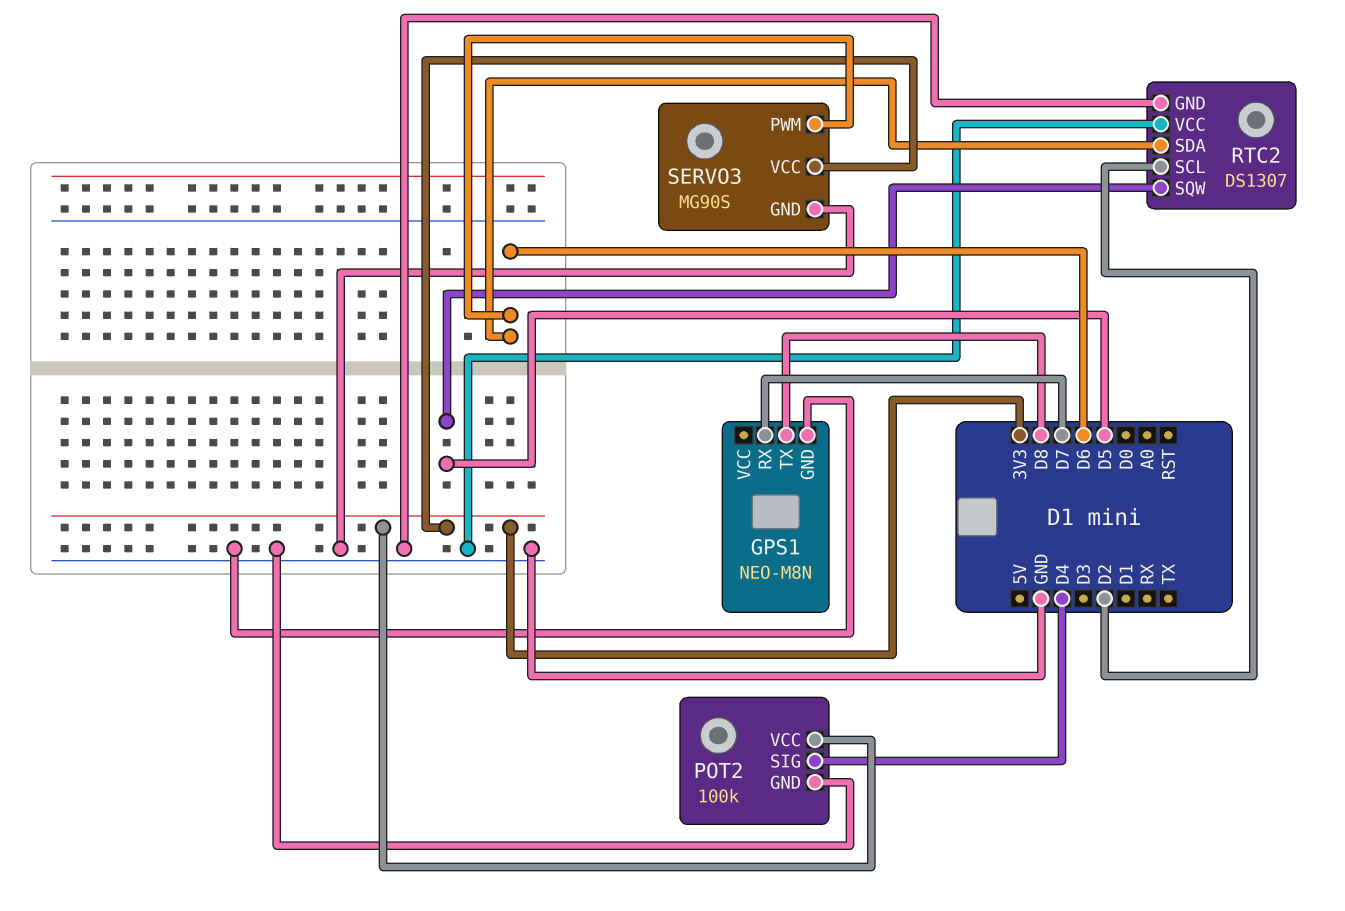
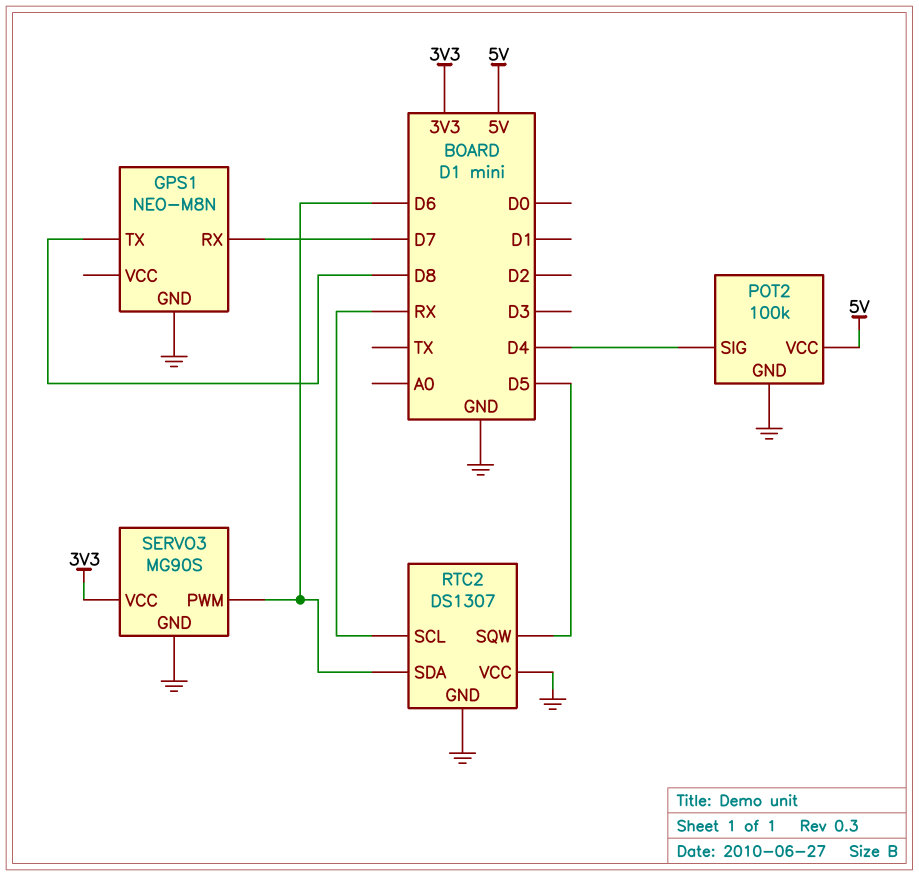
POT2 pin VCC: 3V3 -> 5V
RTC2 pin SCL: D2 -> RX

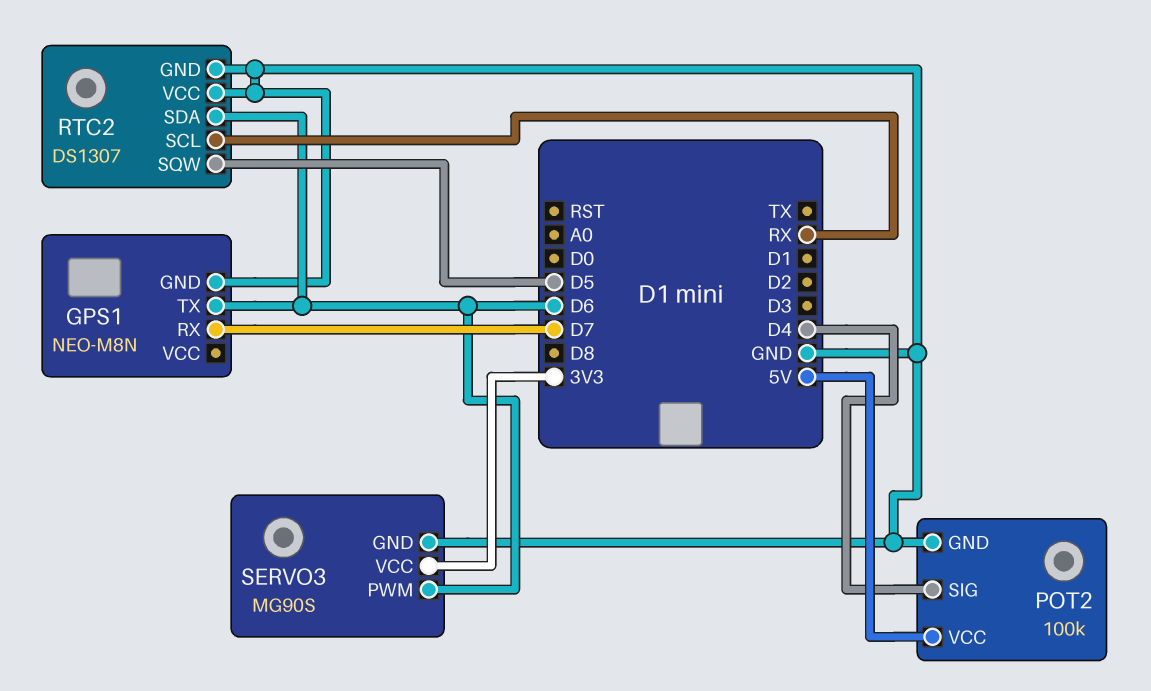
GPS1 pin TX: D8 -> D6

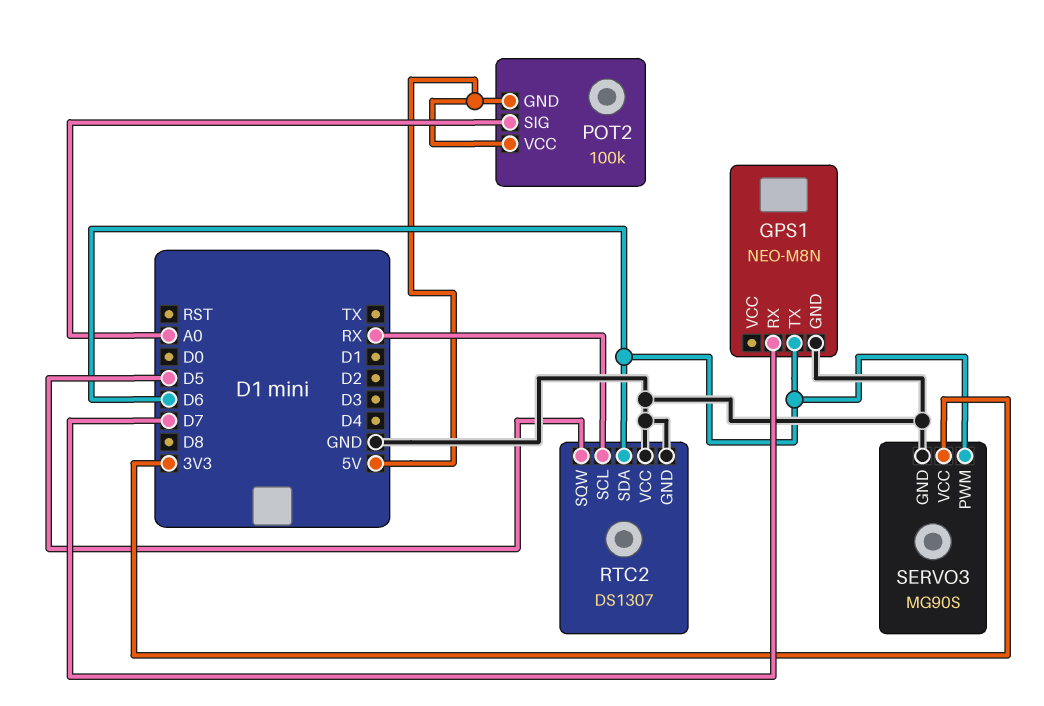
POT2 pin GND: GND -> 5V
POT2 pin SIG: D4 -> A0

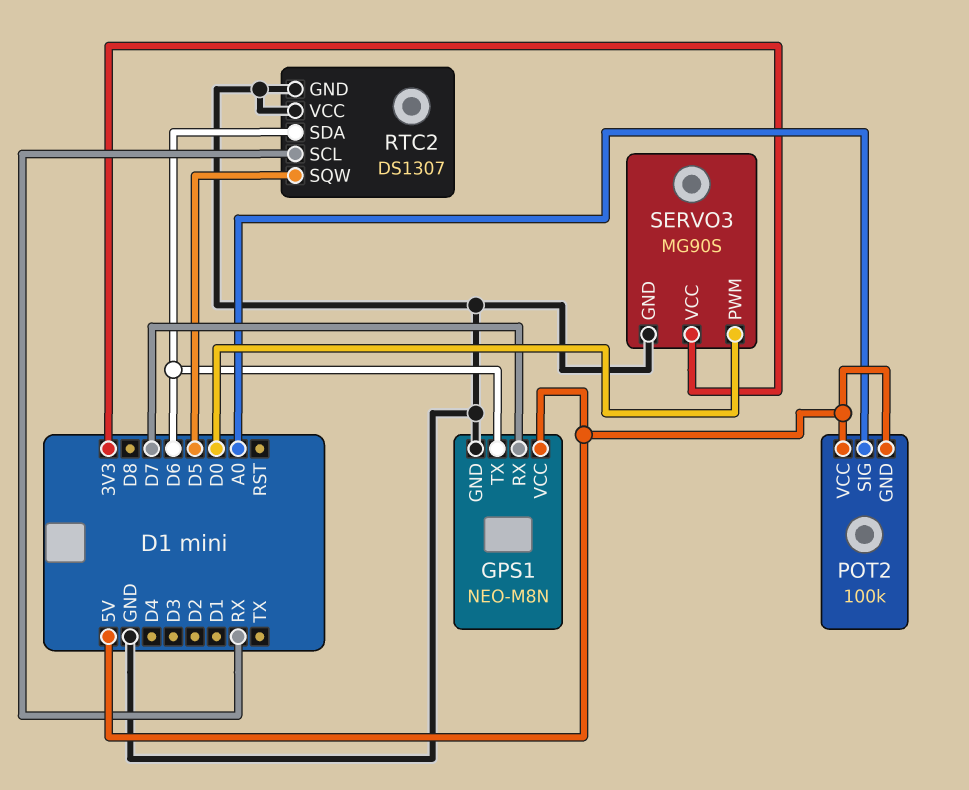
GPS1 pin VCC: none -> 5V
SERVO3 pin PWM: D6 -> D0

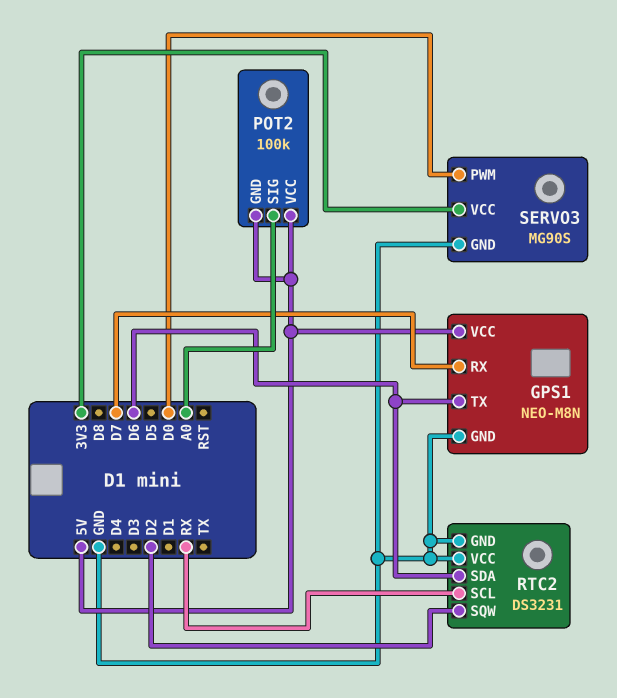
RTC2: DS1307 -> DS3231
RTC2 pin SQW: D5 -> D2

